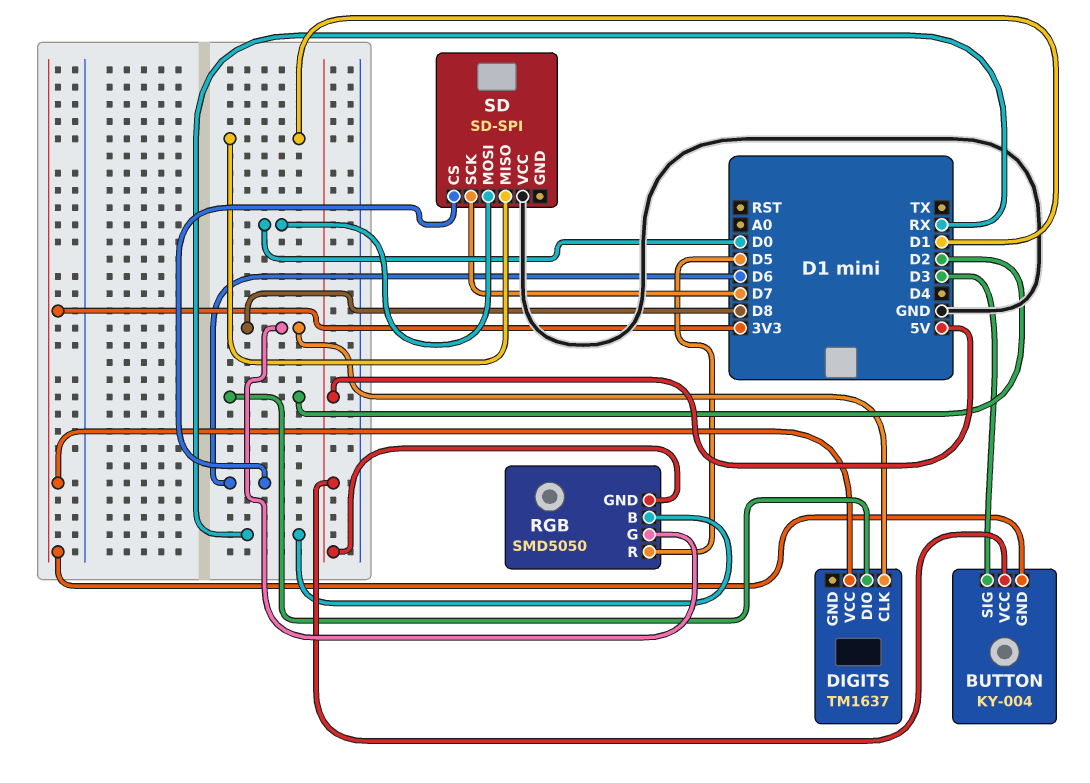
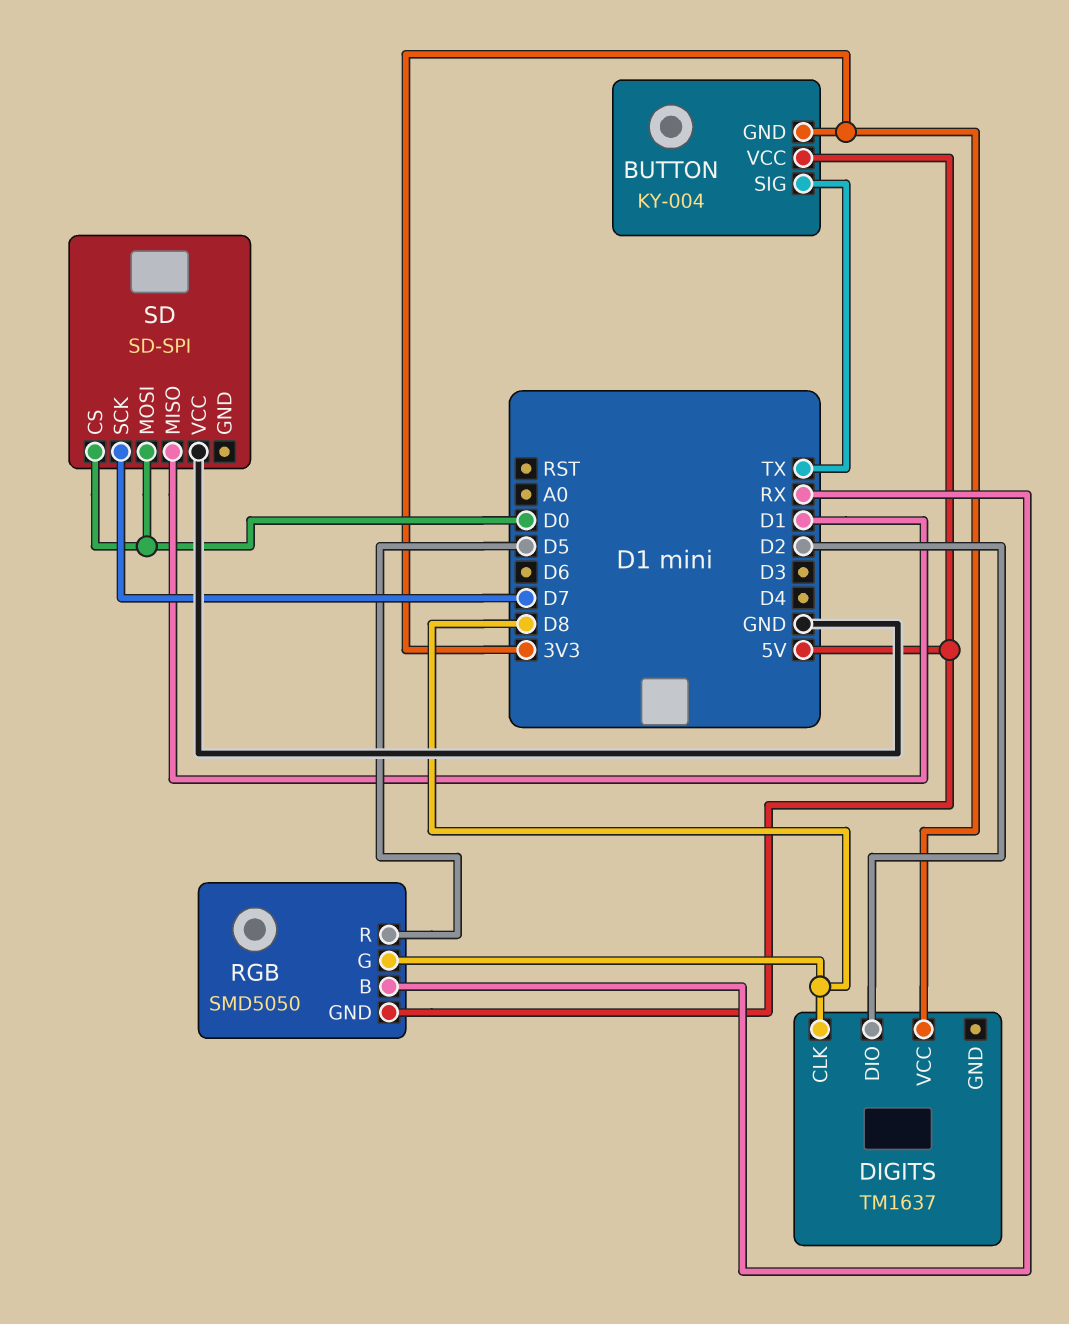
BUTTON pin SIG: D3 -> TX
SD pin CS: D6 -> D0

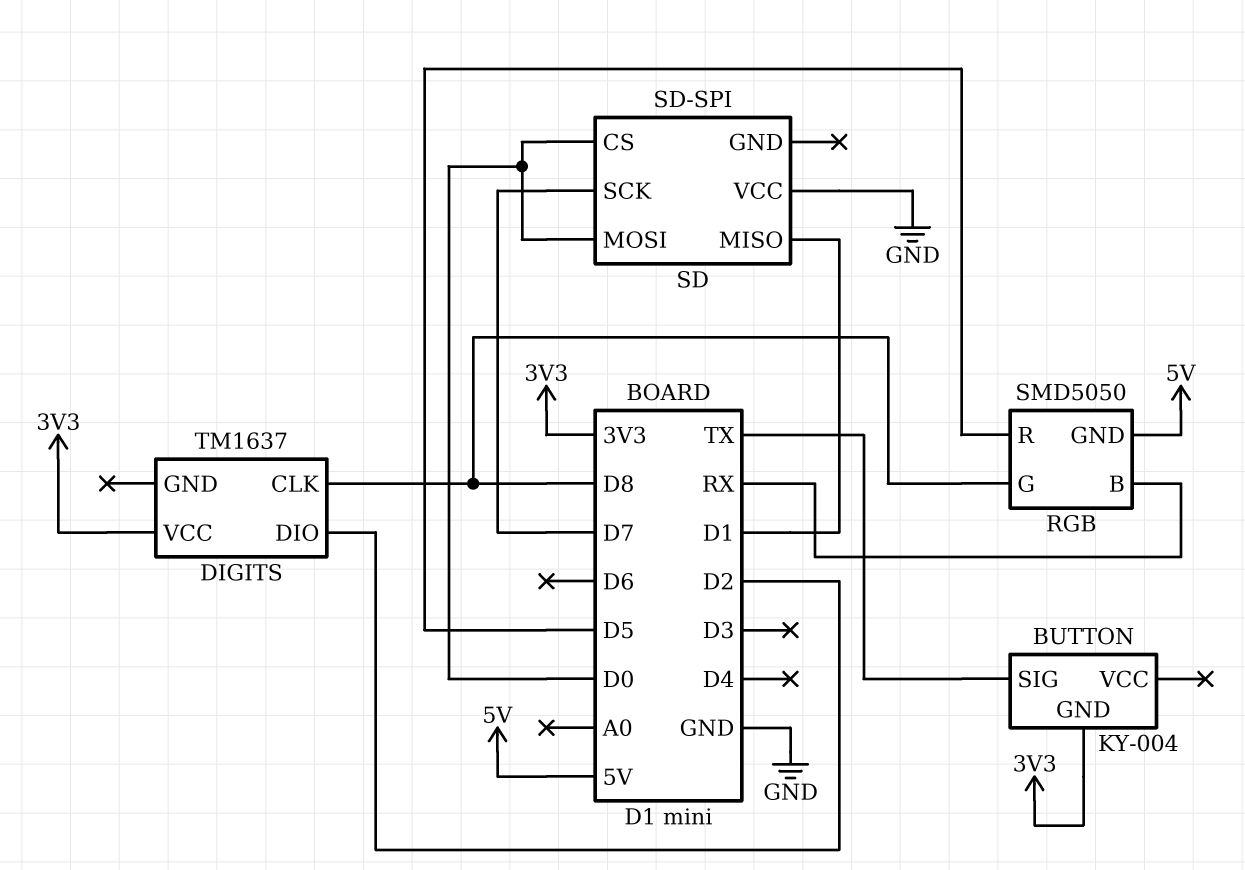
BUTTON pin VCC: 5V -> none

